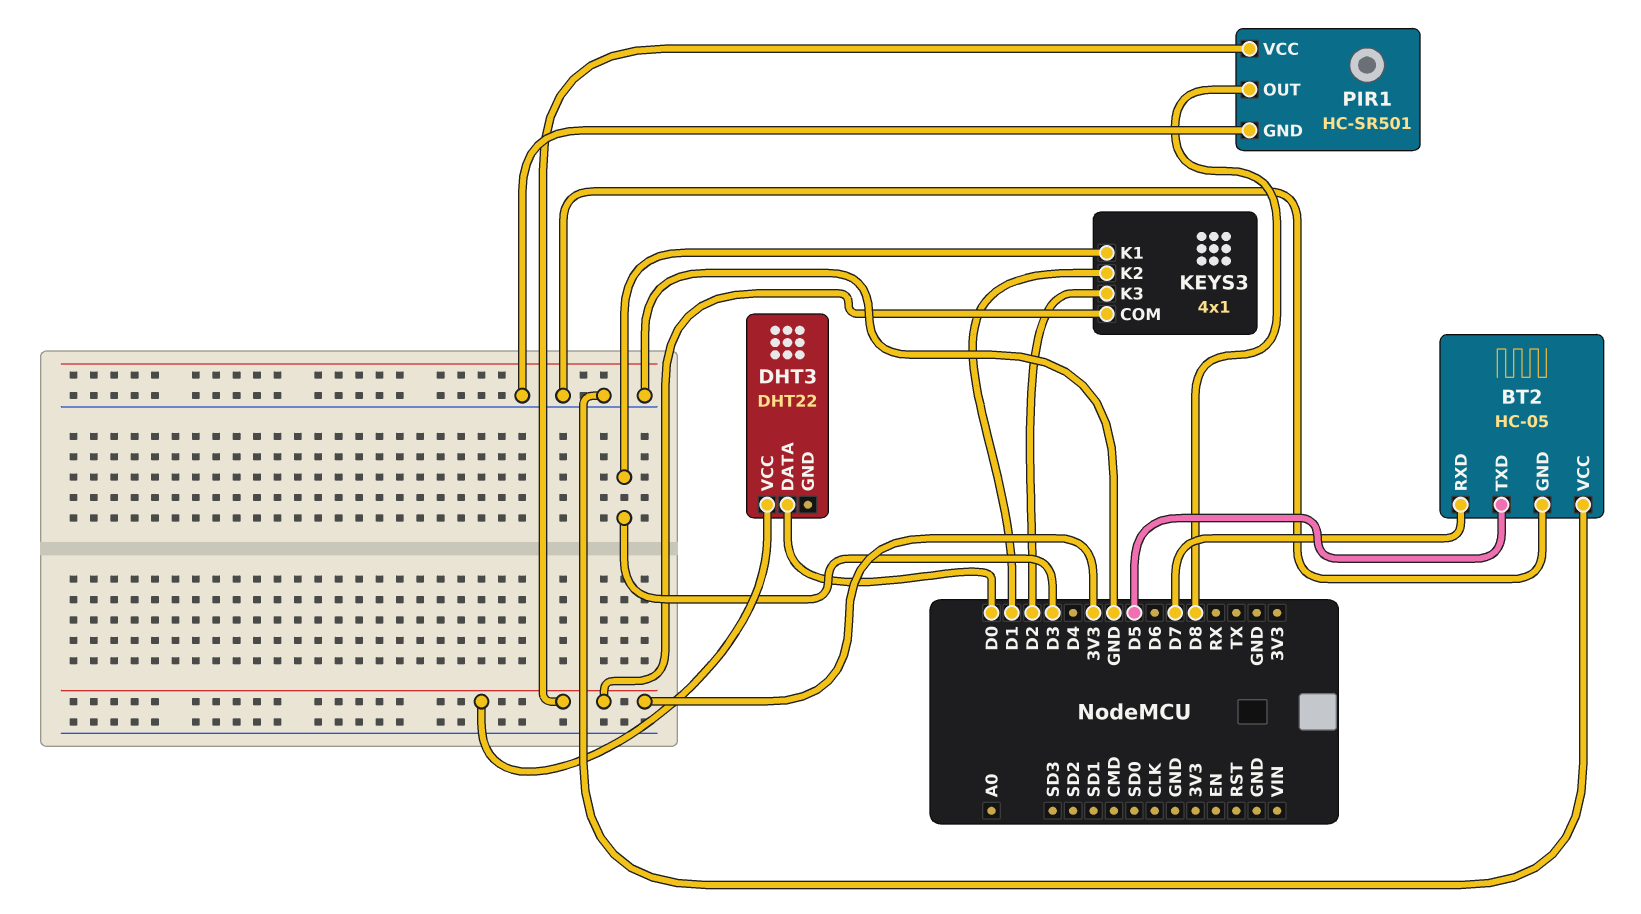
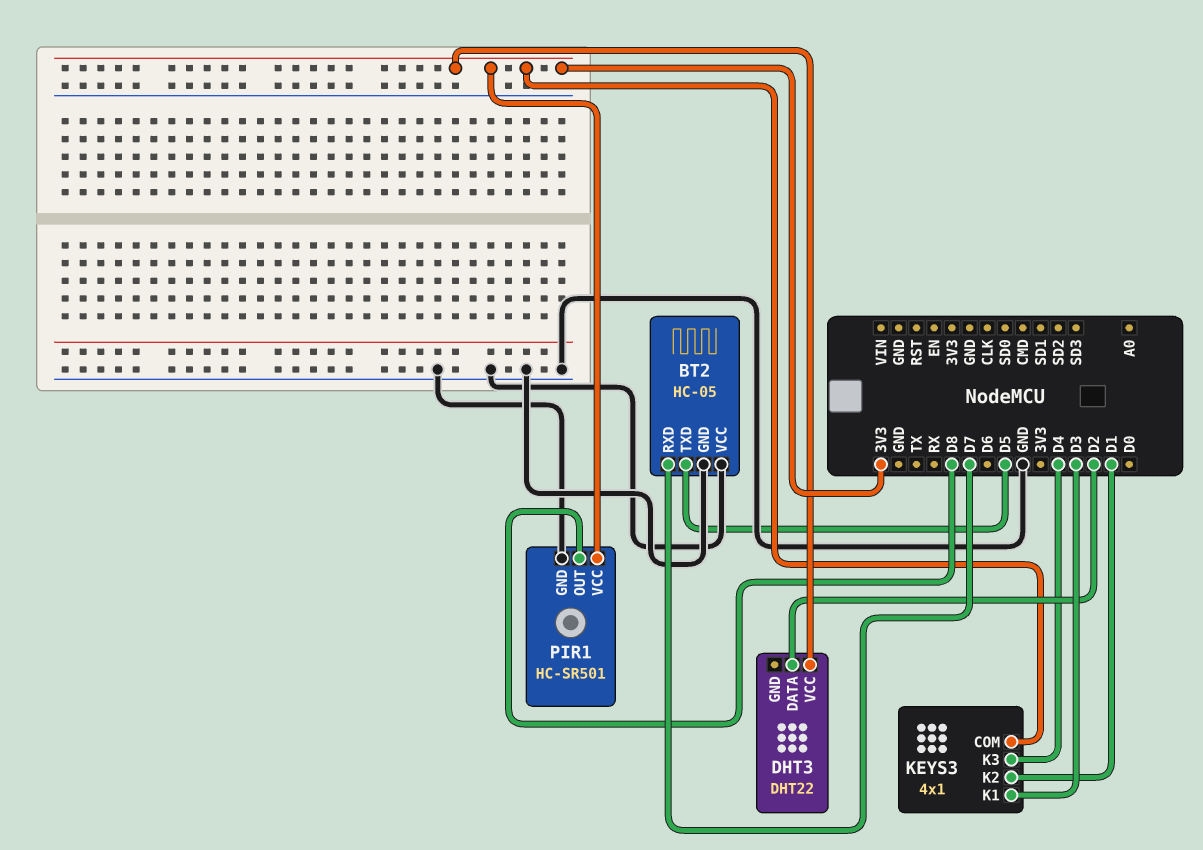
DHT3 pin DATA: D0 -> D2
KEYS3 pin K3: D2 -> D4

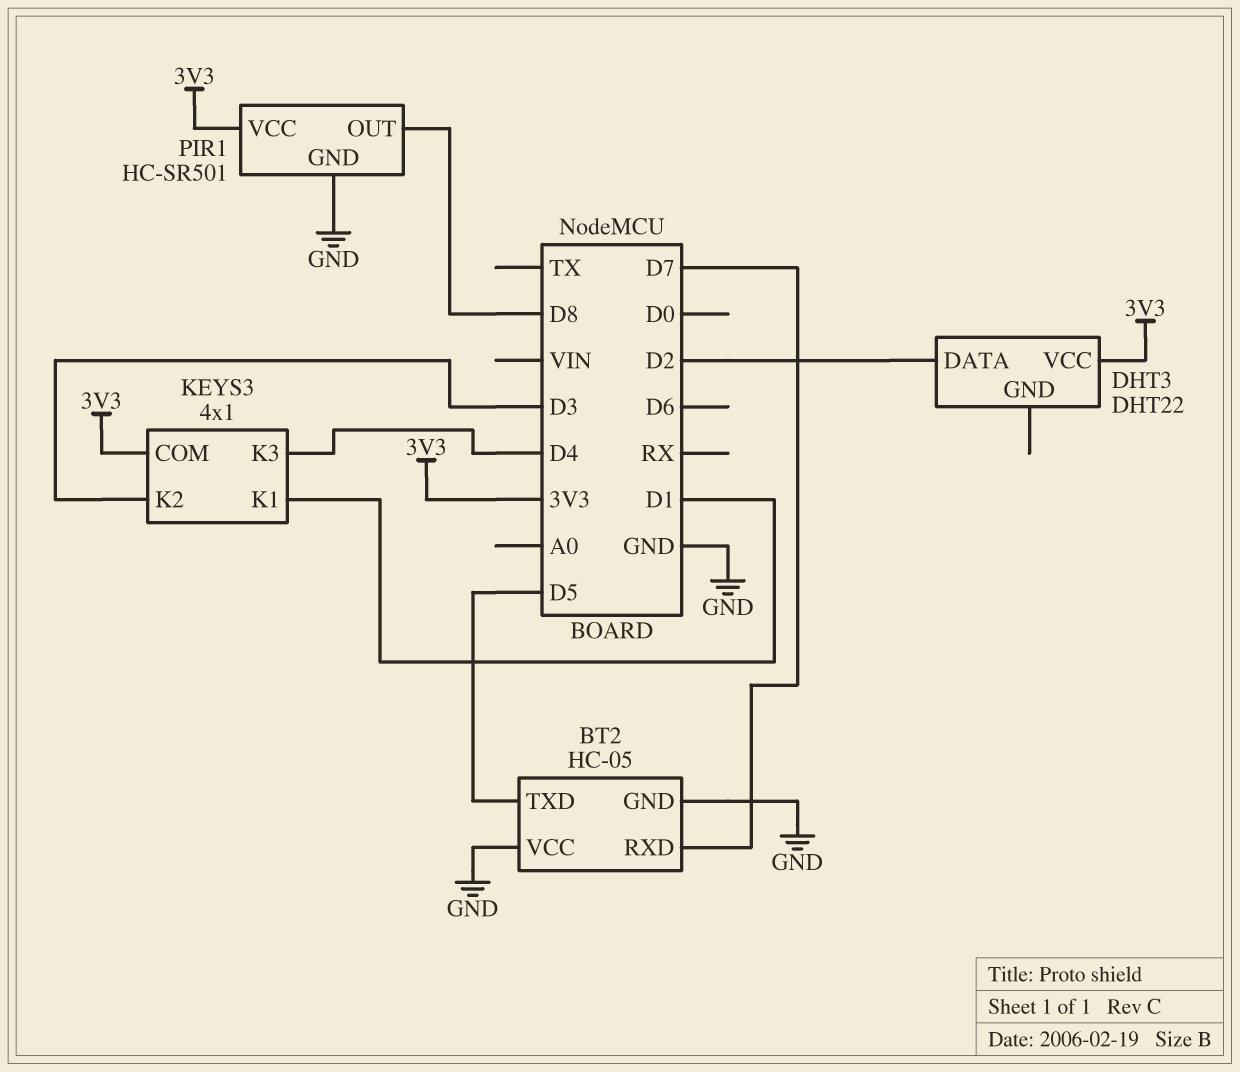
KEYS3 pin K1: D3 -> D1
KEYS3 pin K2: D1 -> D3

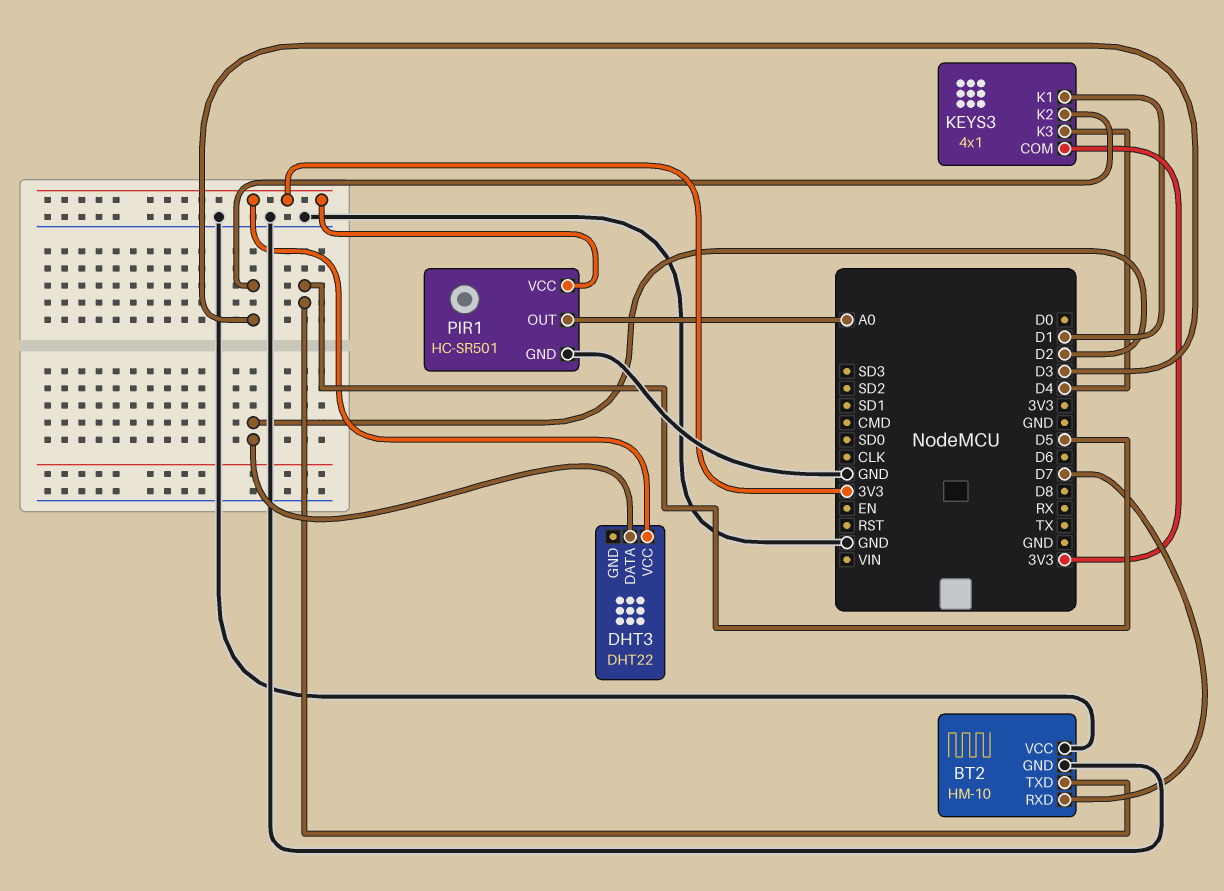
BT2: HC-05 -> HM-10
PIR1 pin OUT: D8 -> A0

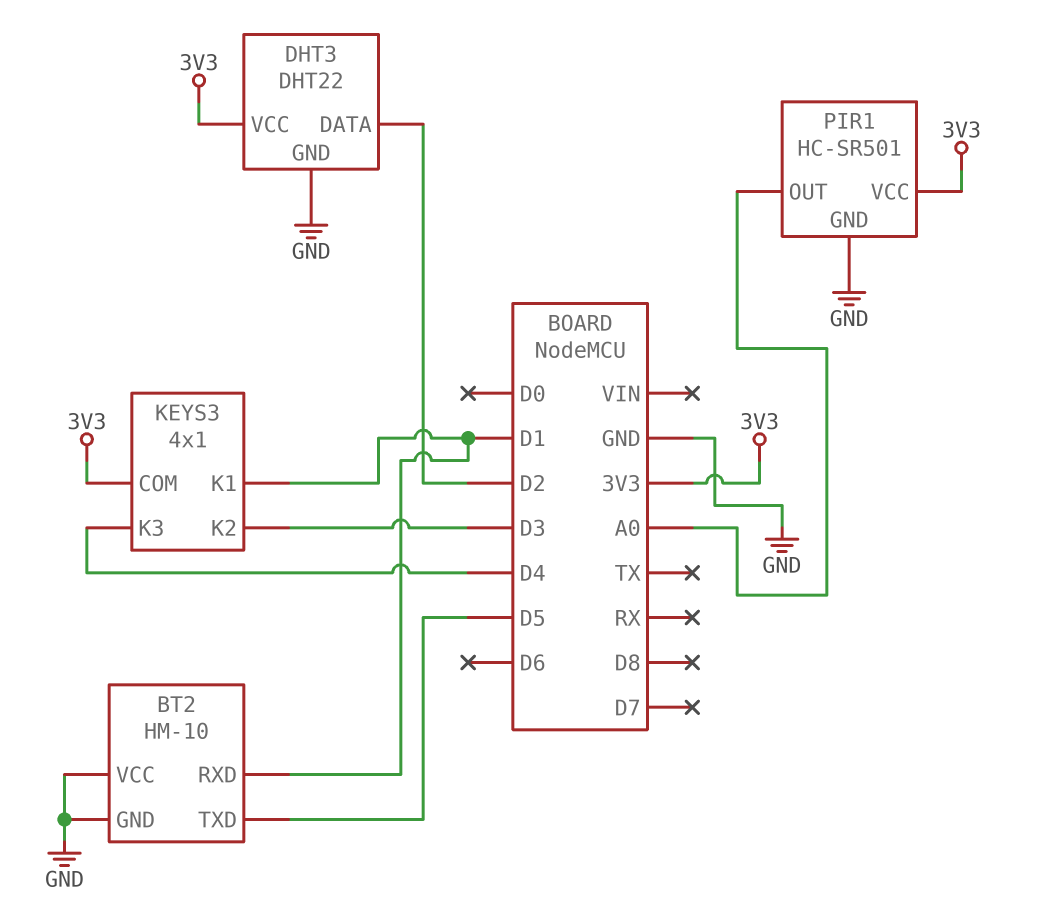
BT2 pin RXD: D7 -> D1
DHT3 pin GND: none -> GND

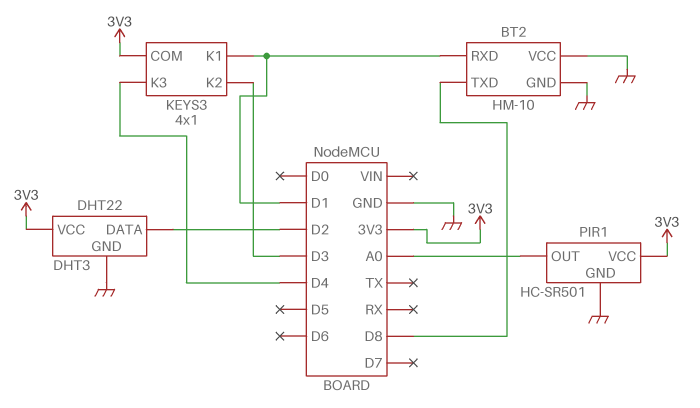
BT2 pin TXD: D5 -> D8

